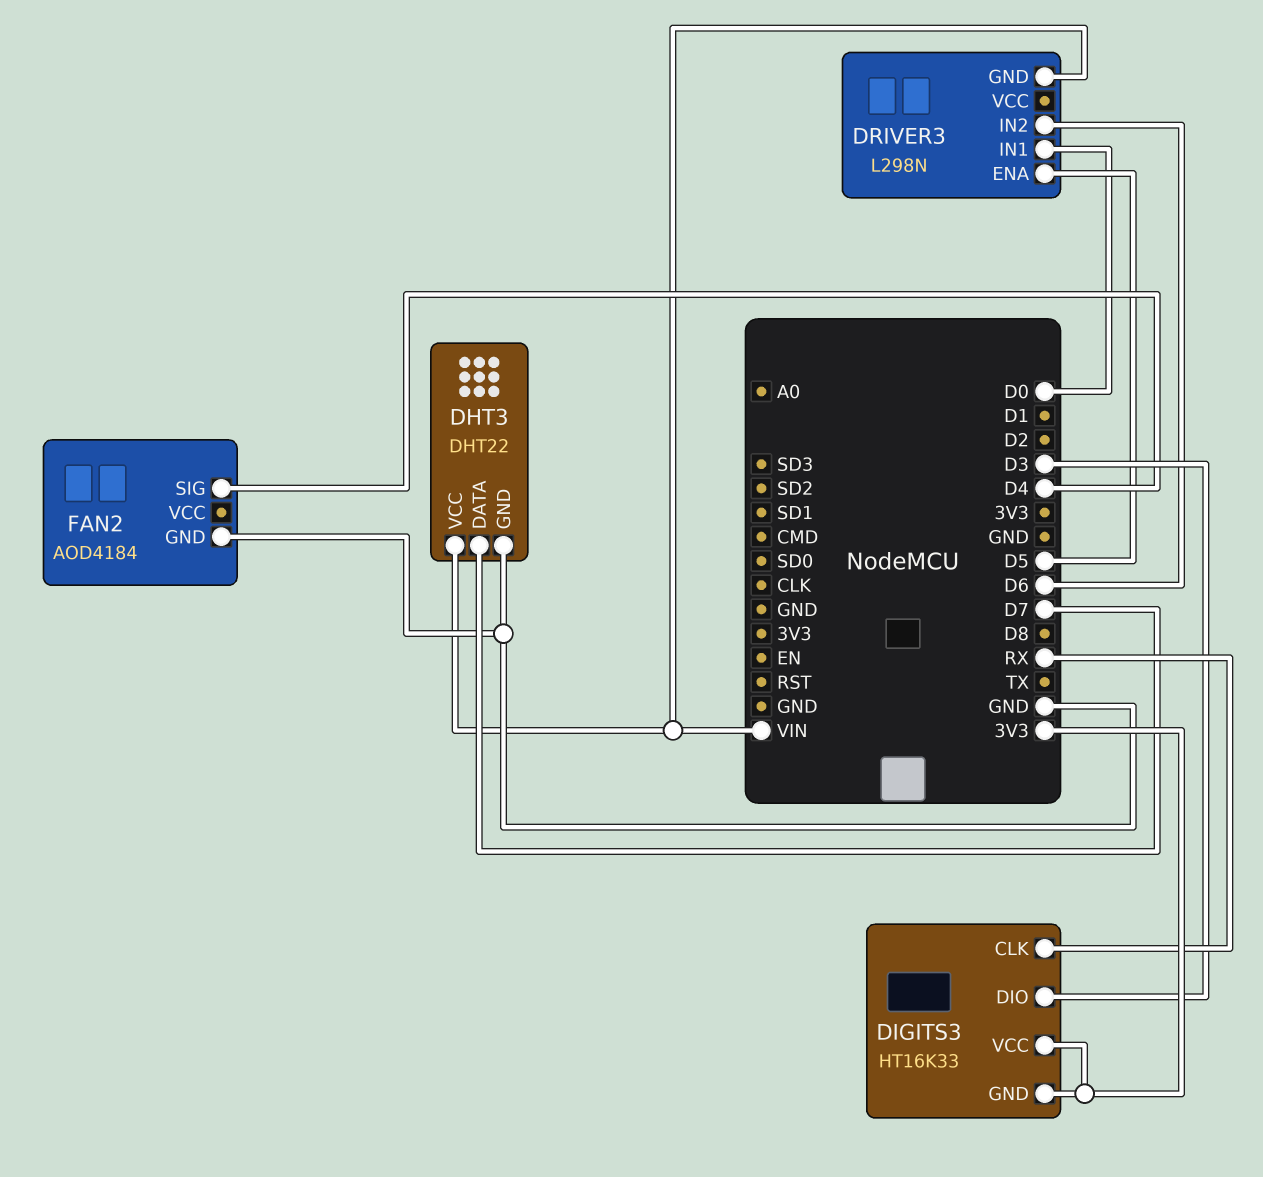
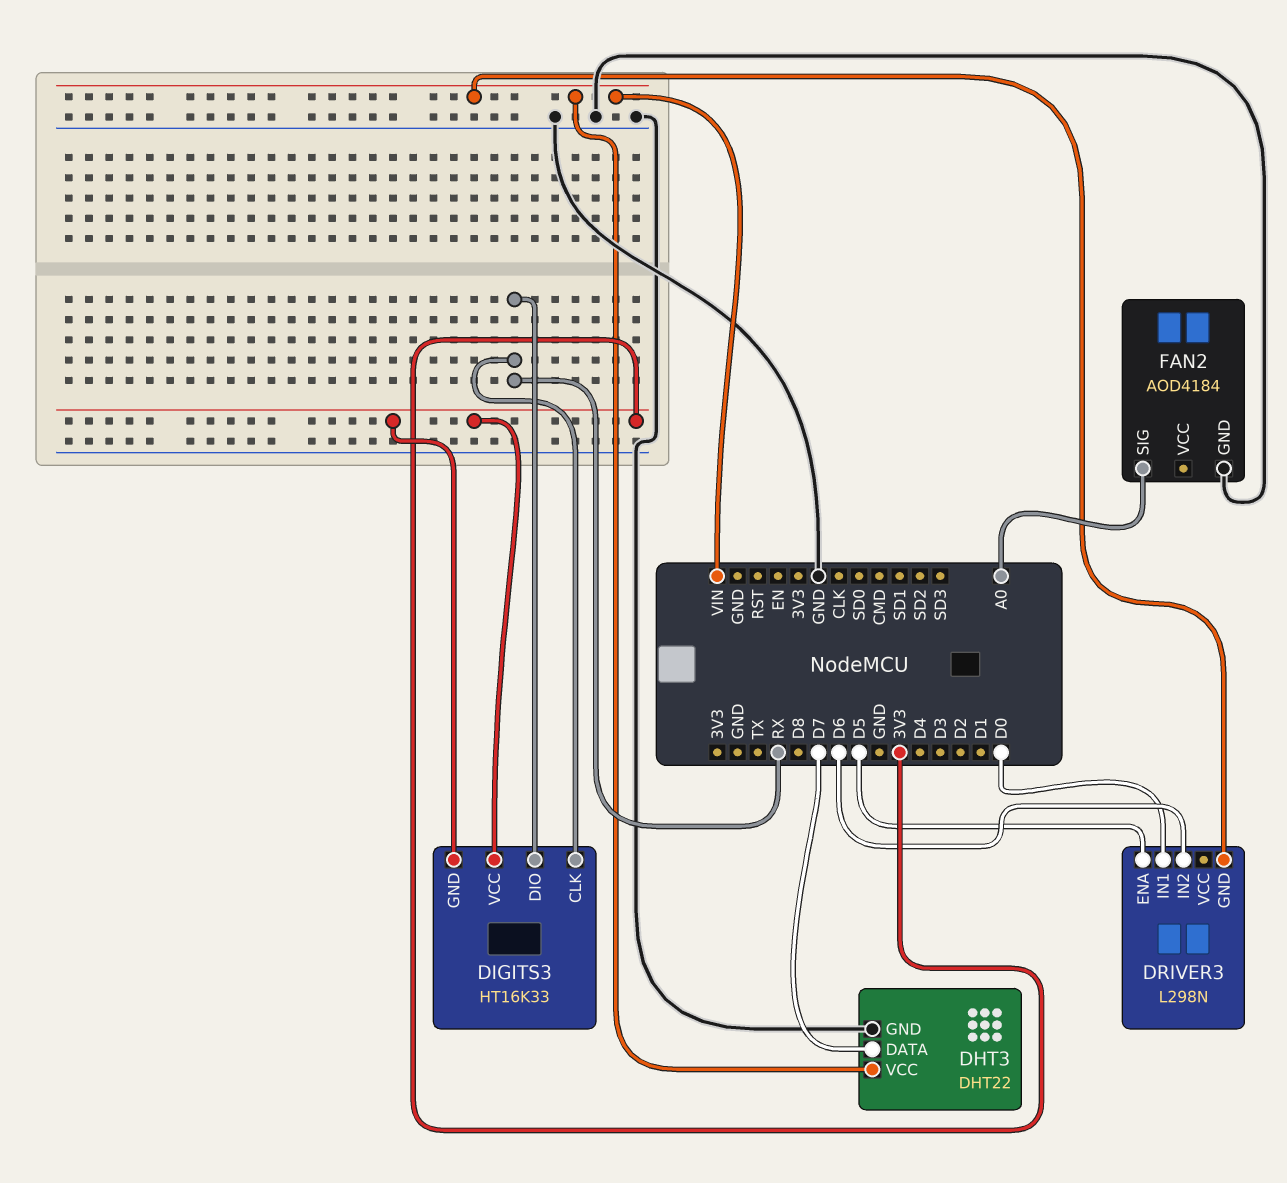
DIGITS3 pin DIO: D3 -> RX
FAN2 pin SIG: D4 -> A0

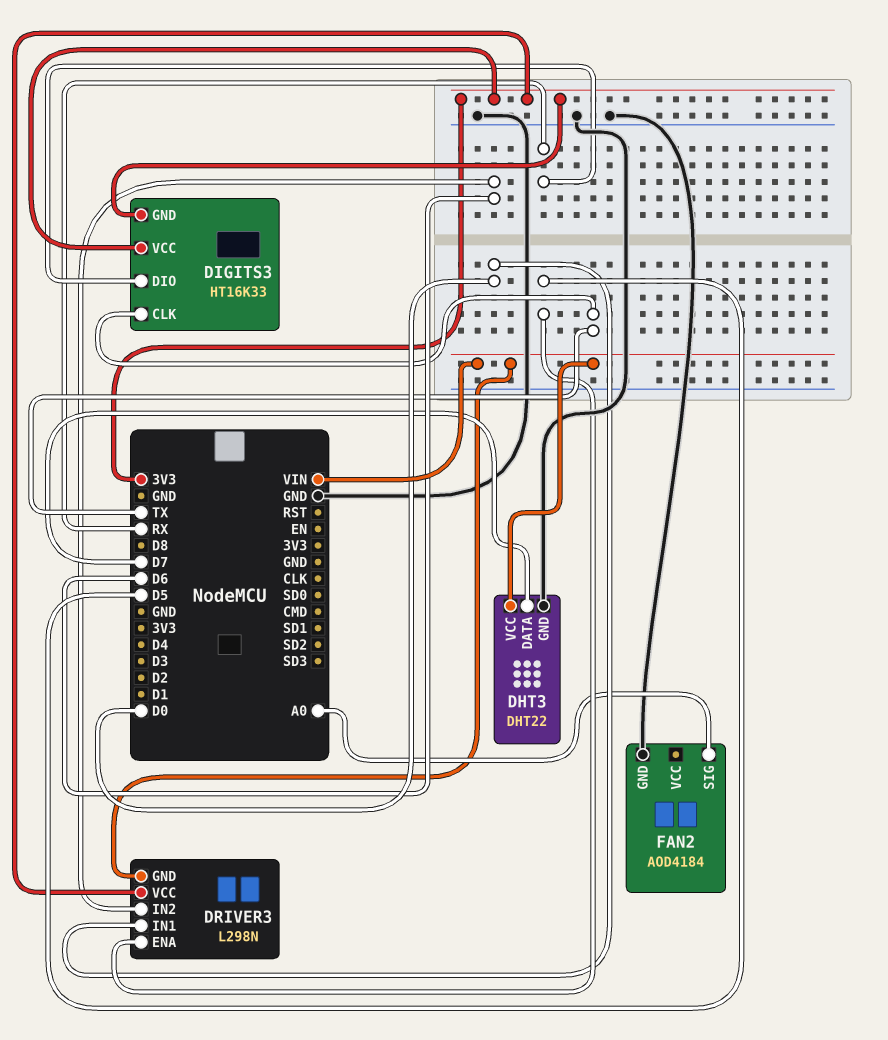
DIGITS3 pin CLK: RX -> TX
DRIVER3 pin VCC: none -> 3V3

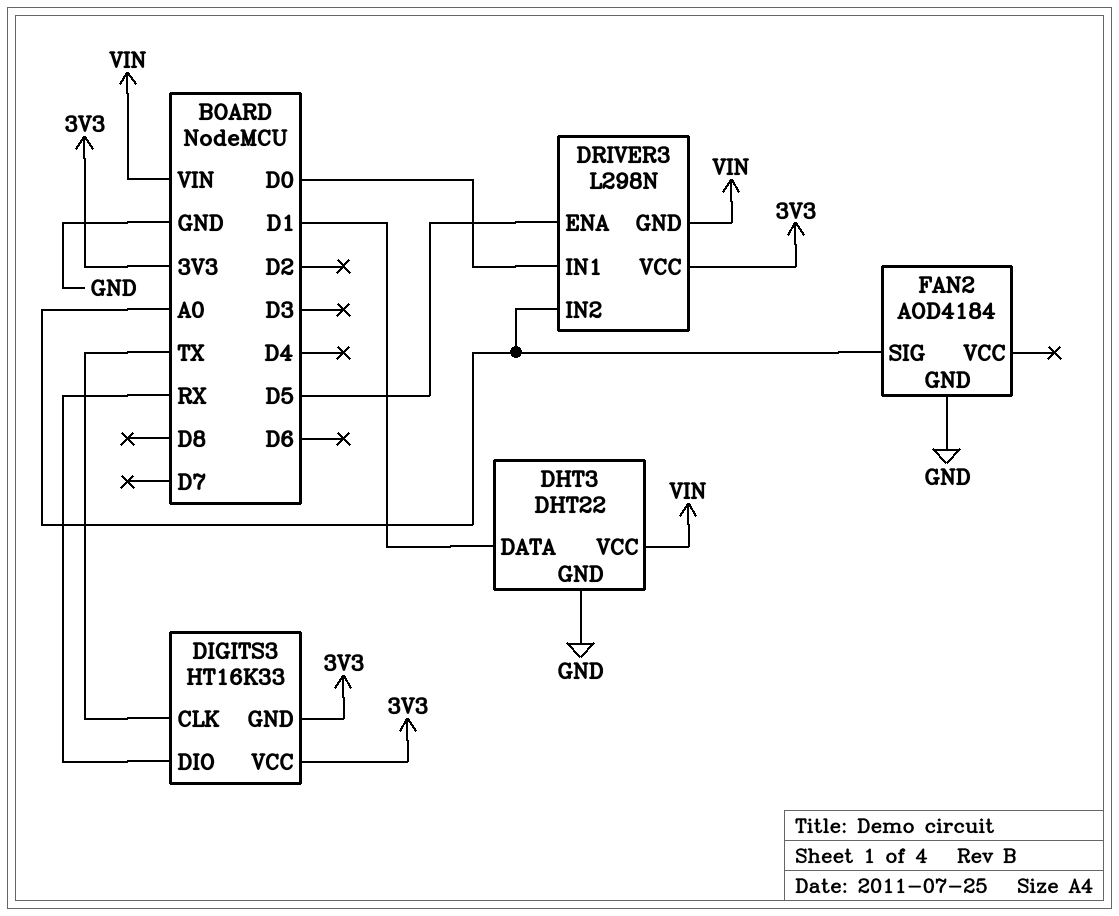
DHT3 pin DATA: D7 -> D1
DRIVER3 pin IN2: D6 -> A0

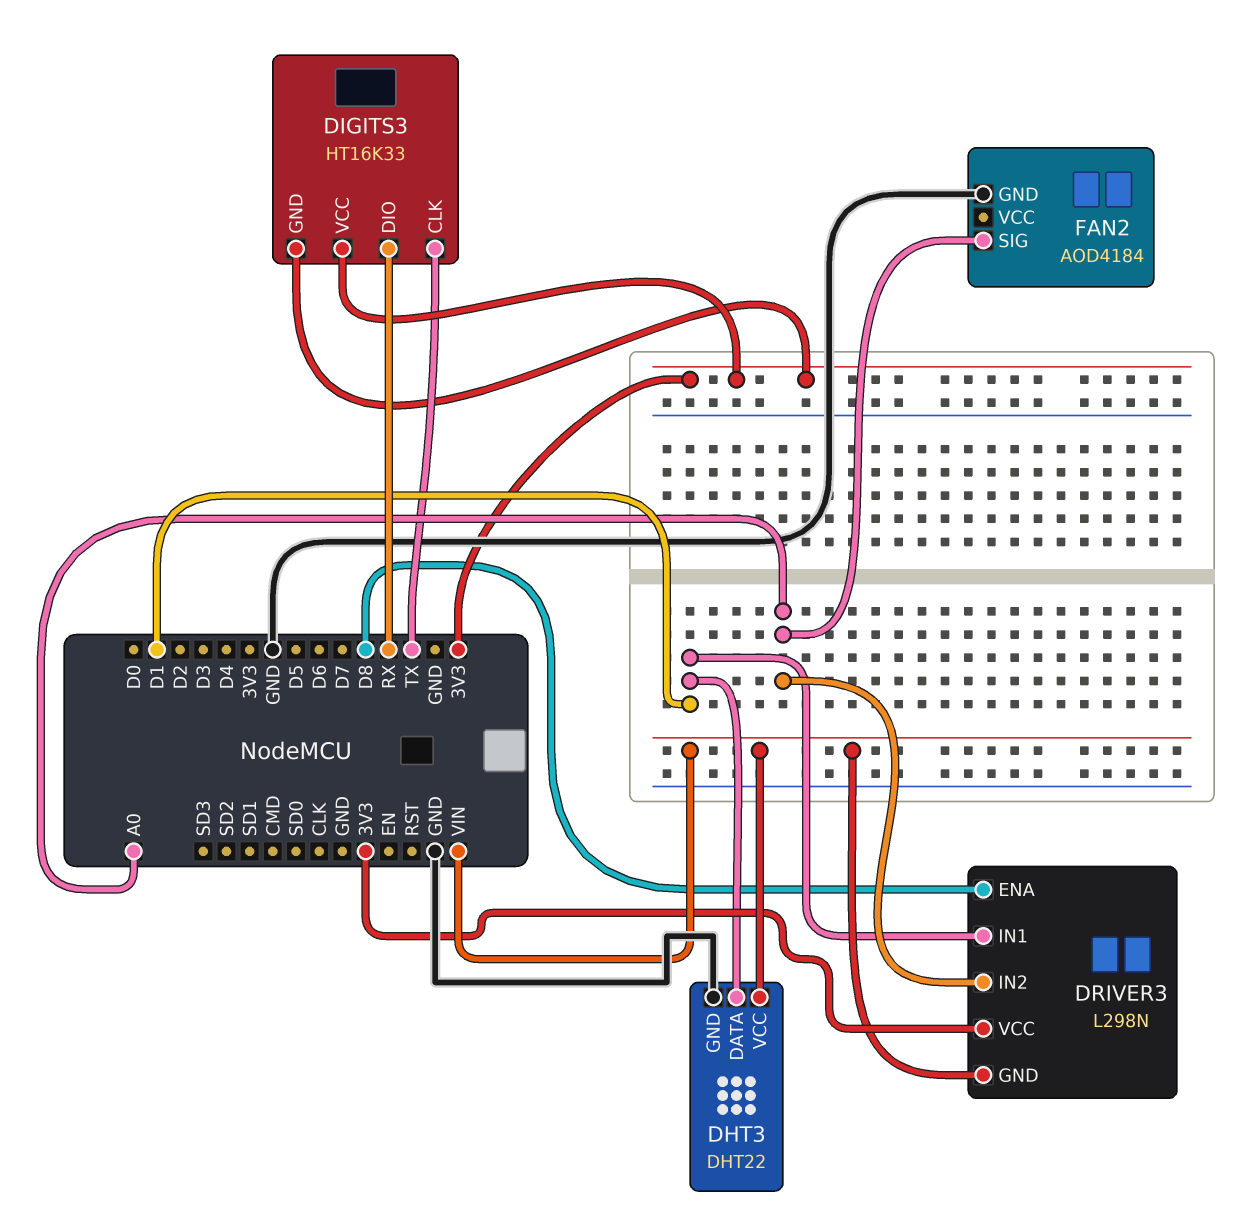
DRIVER3 pin ENA: D5 -> D8
DRIVER3 pin IN1: D0 -> D1

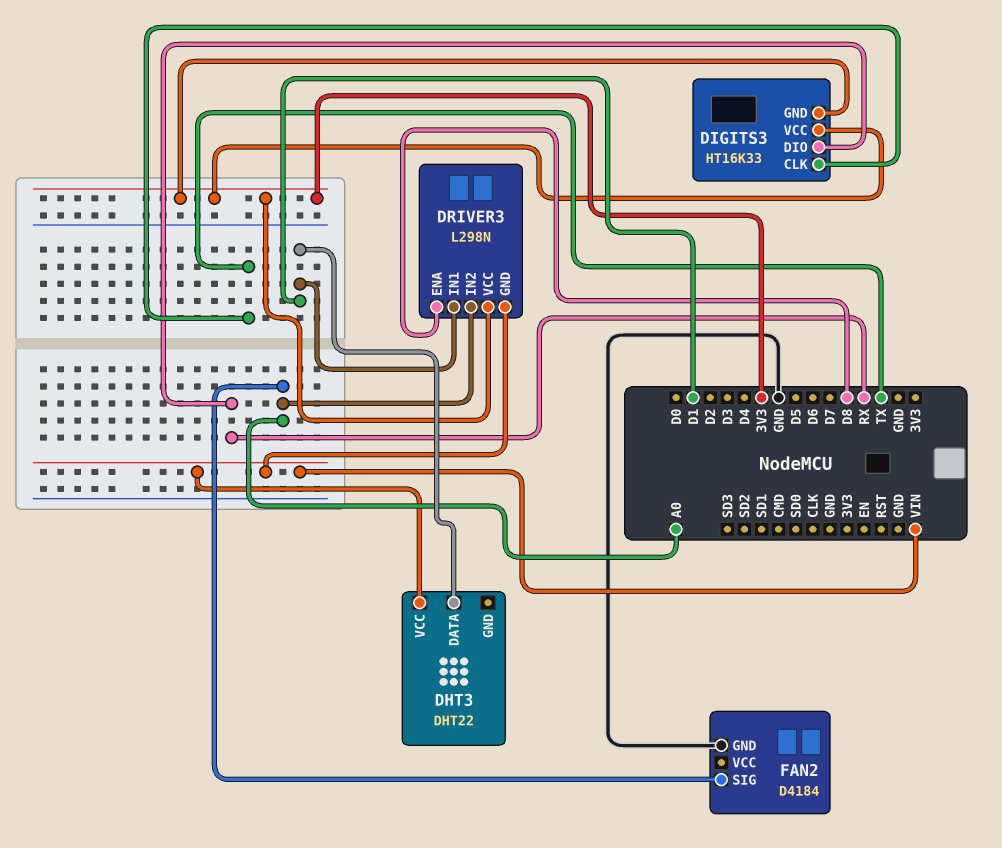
DHT3 pin GND: GND -> none
FAN2: AOD4184 -> D4184

